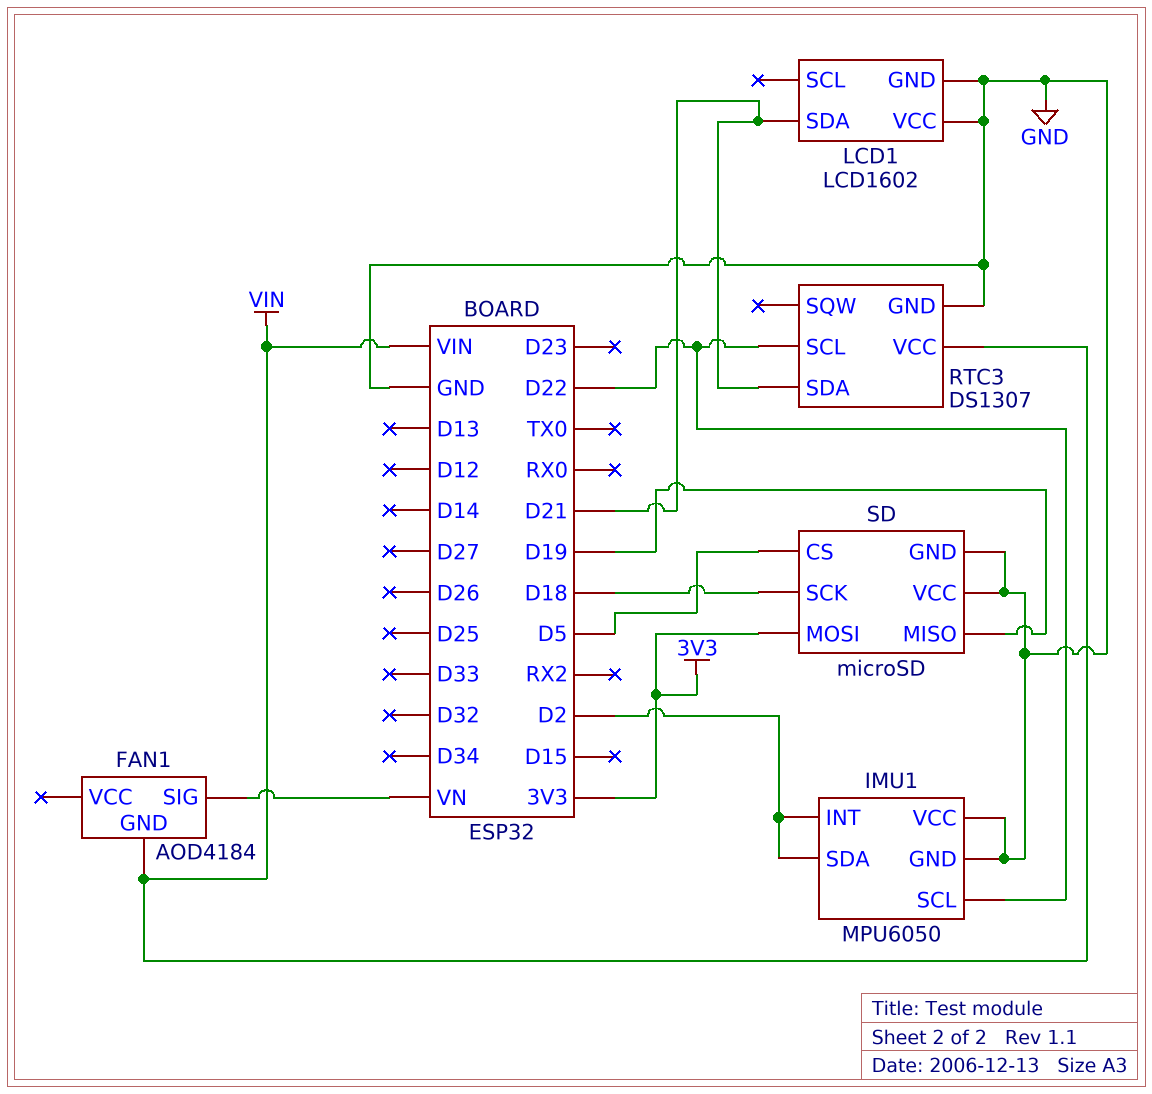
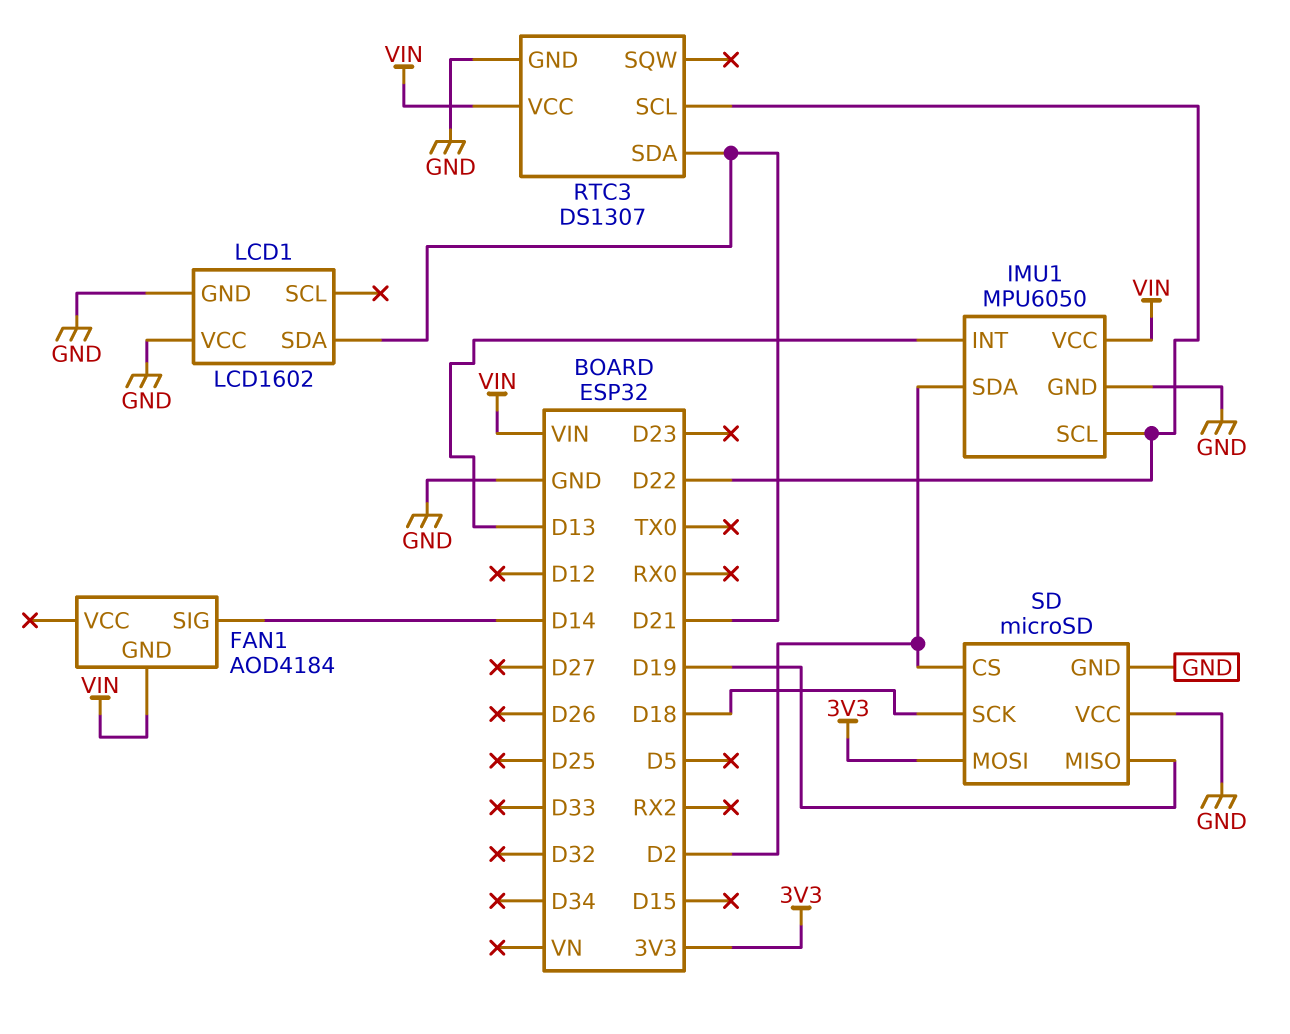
FAN1 pin SIG: VN -> D14
IMU1 pin INT: D2 -> D13
IMU1 pin VCC: GND -> VIN
SD pin CS: D5 -> D2

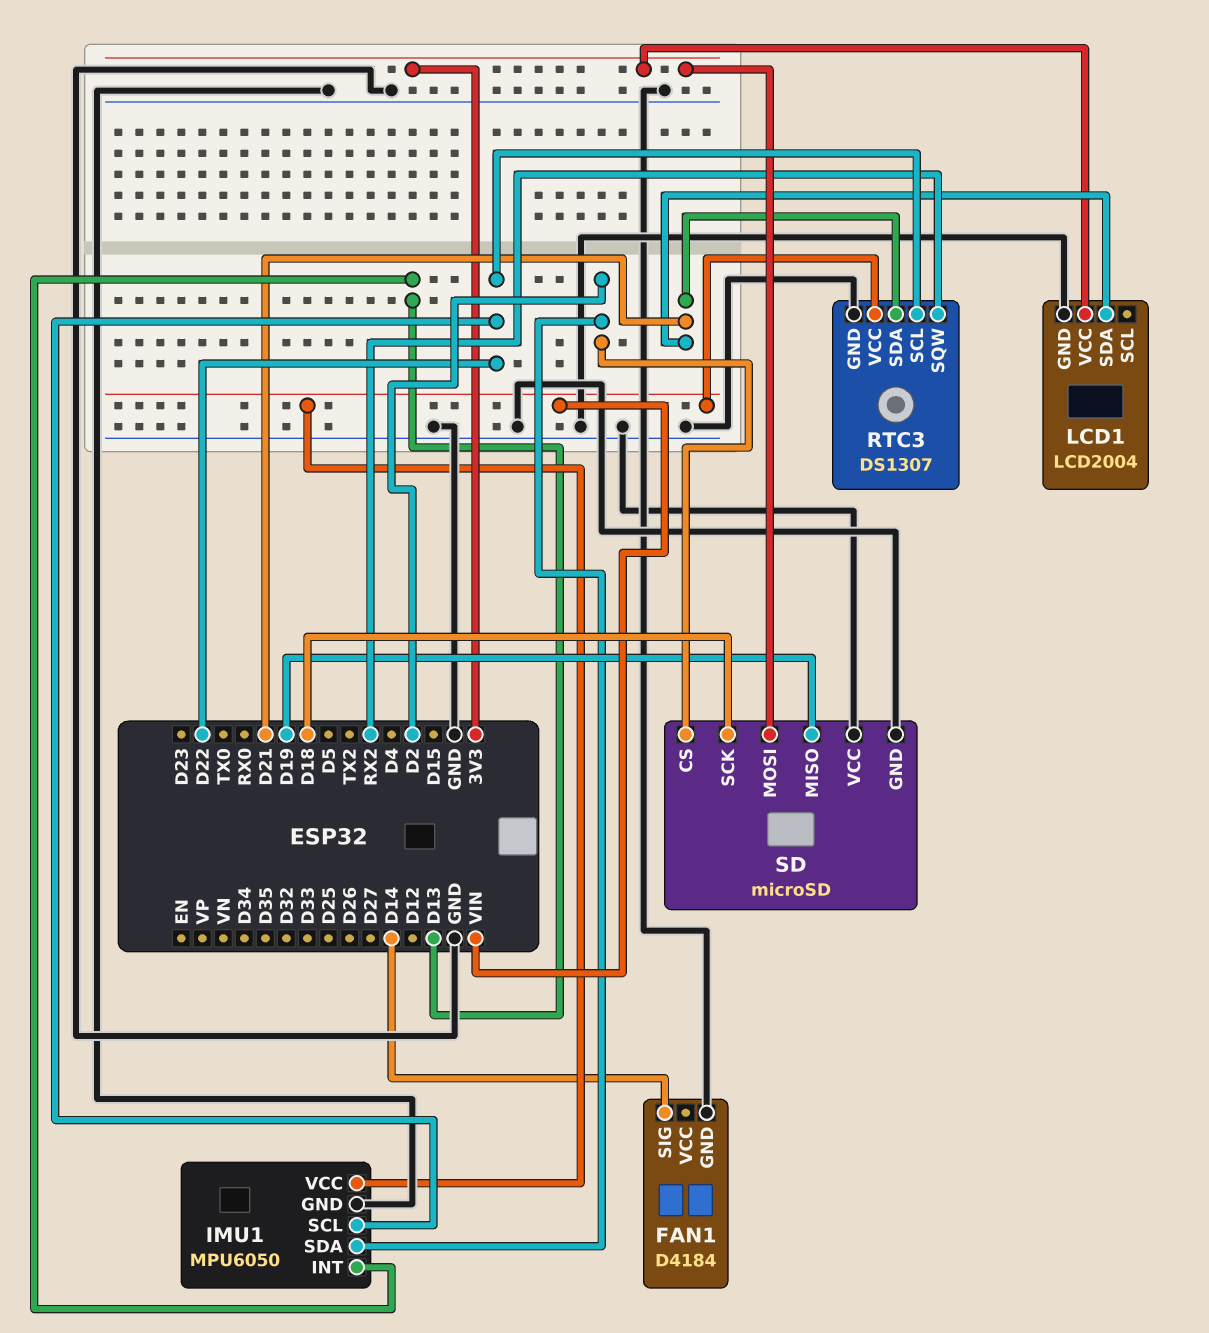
FAN1: AOD4184 -> D4184
FAN1 pin GND: VIN -> GND
LCD1: LCD1602 -> LCD2004
LCD1 pin VCC: GND -> 3V3
RTC3 pin SQW: none -> RX2

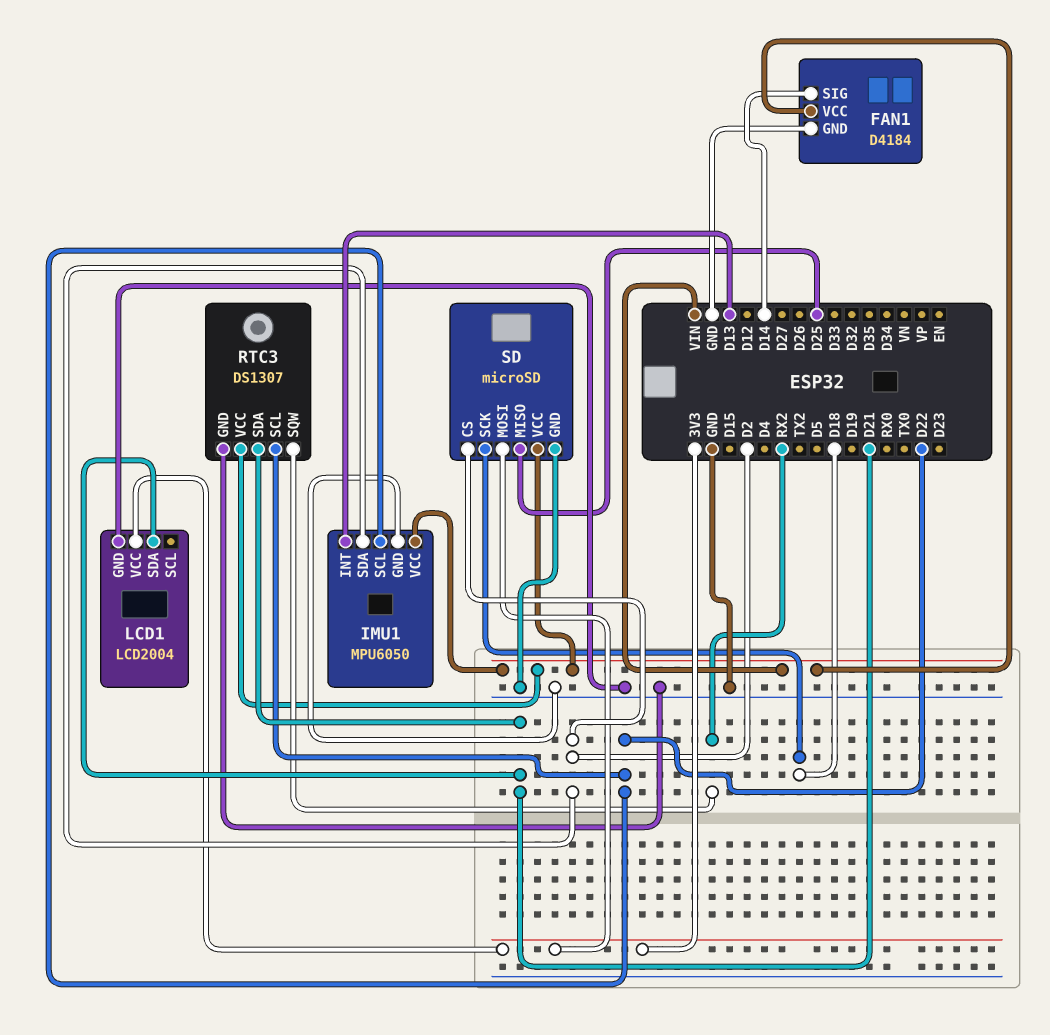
FAN1 pin VCC: none -> VIN
SD pin MISO: D19 -> D25
SD pin VCC: GND -> VIN

